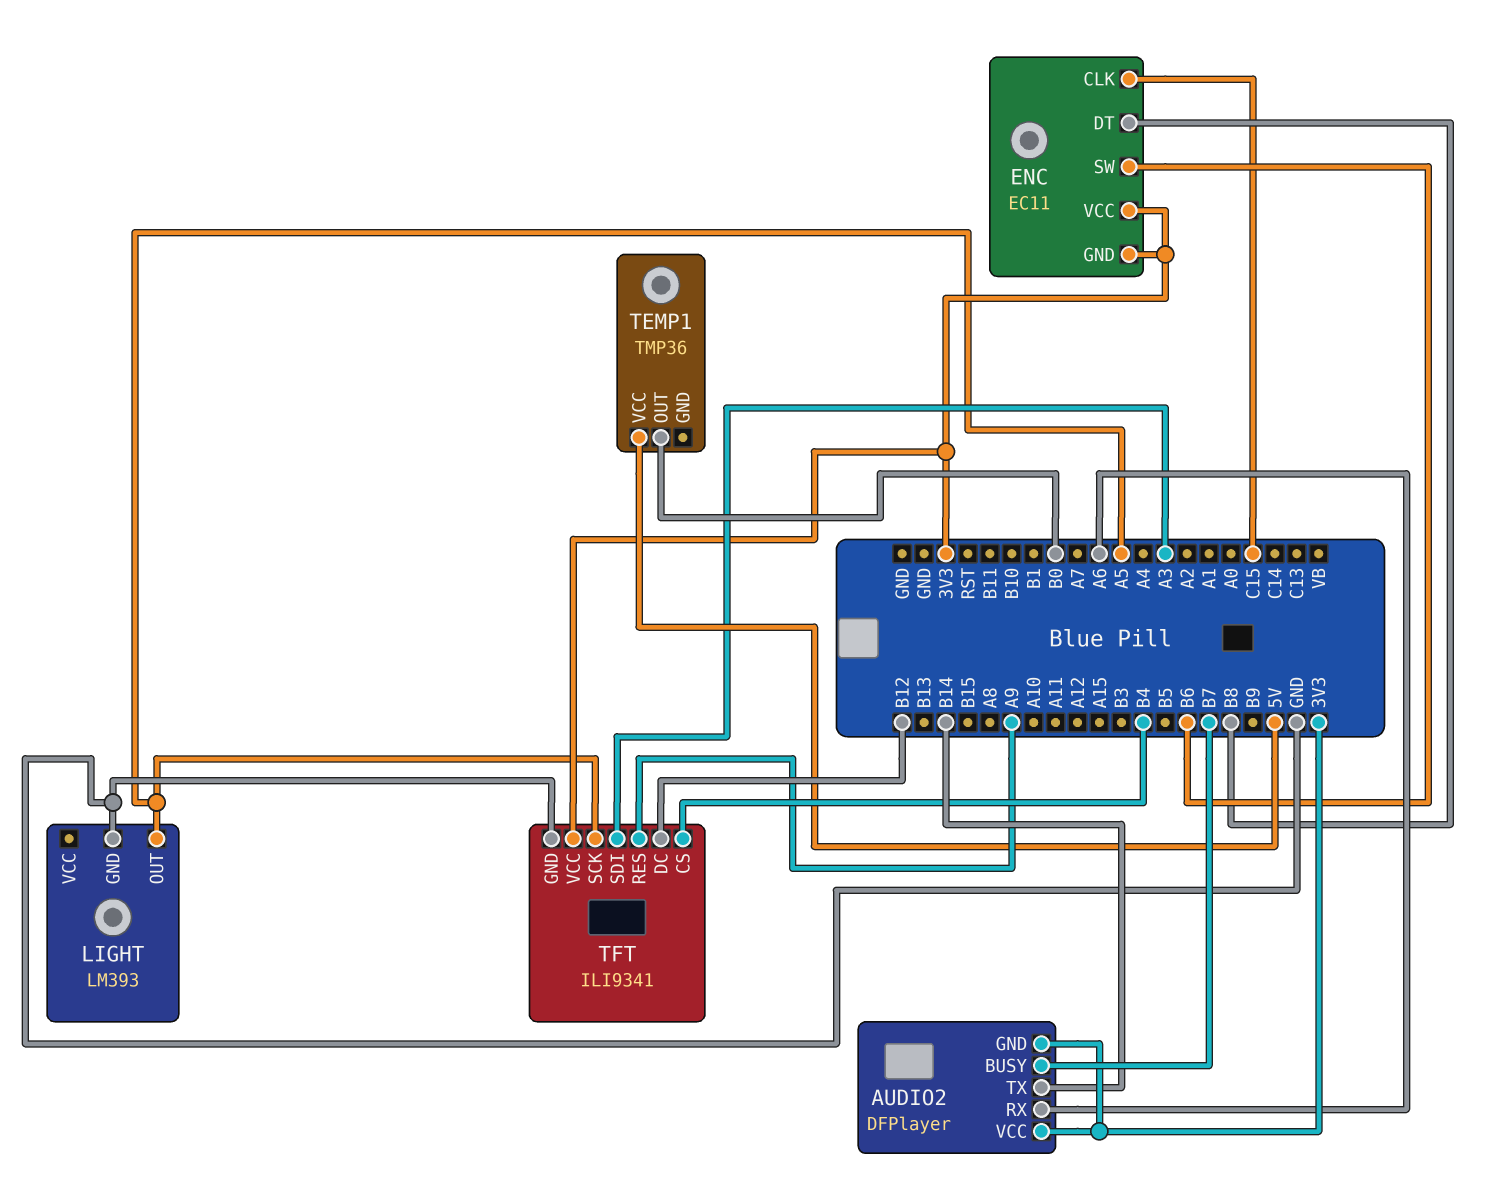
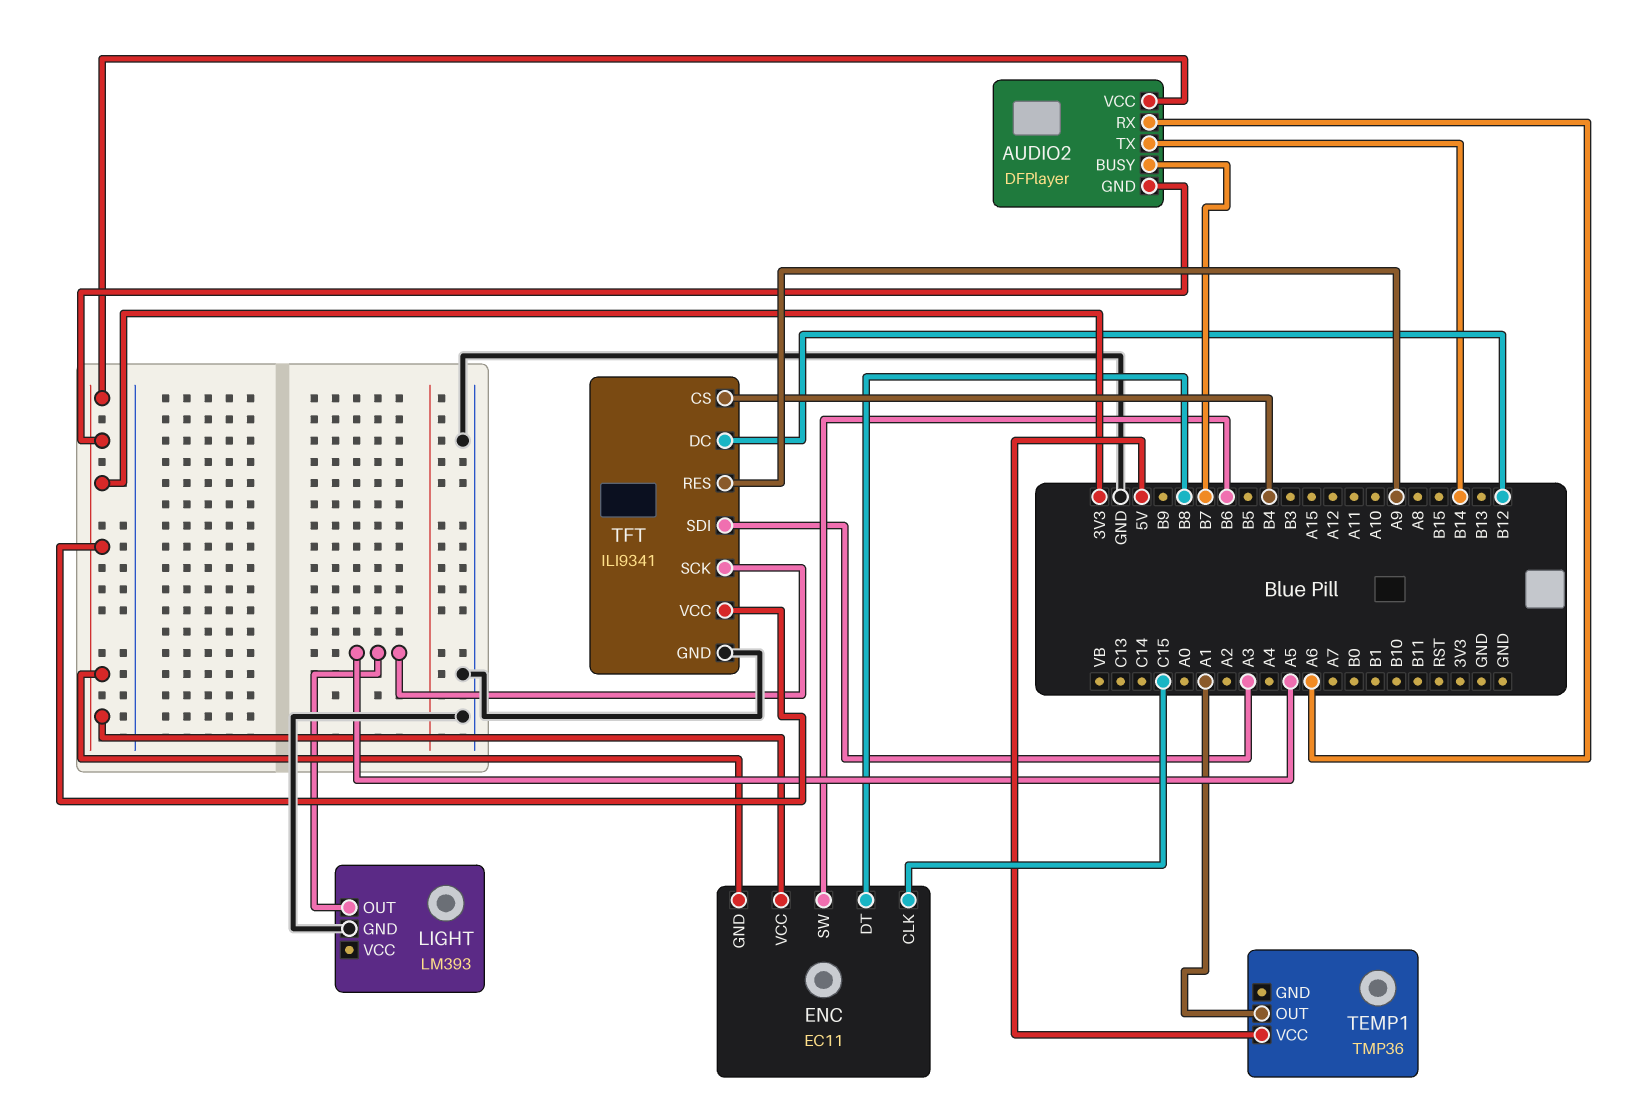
TEMP1 pin OUT: B0 -> A1

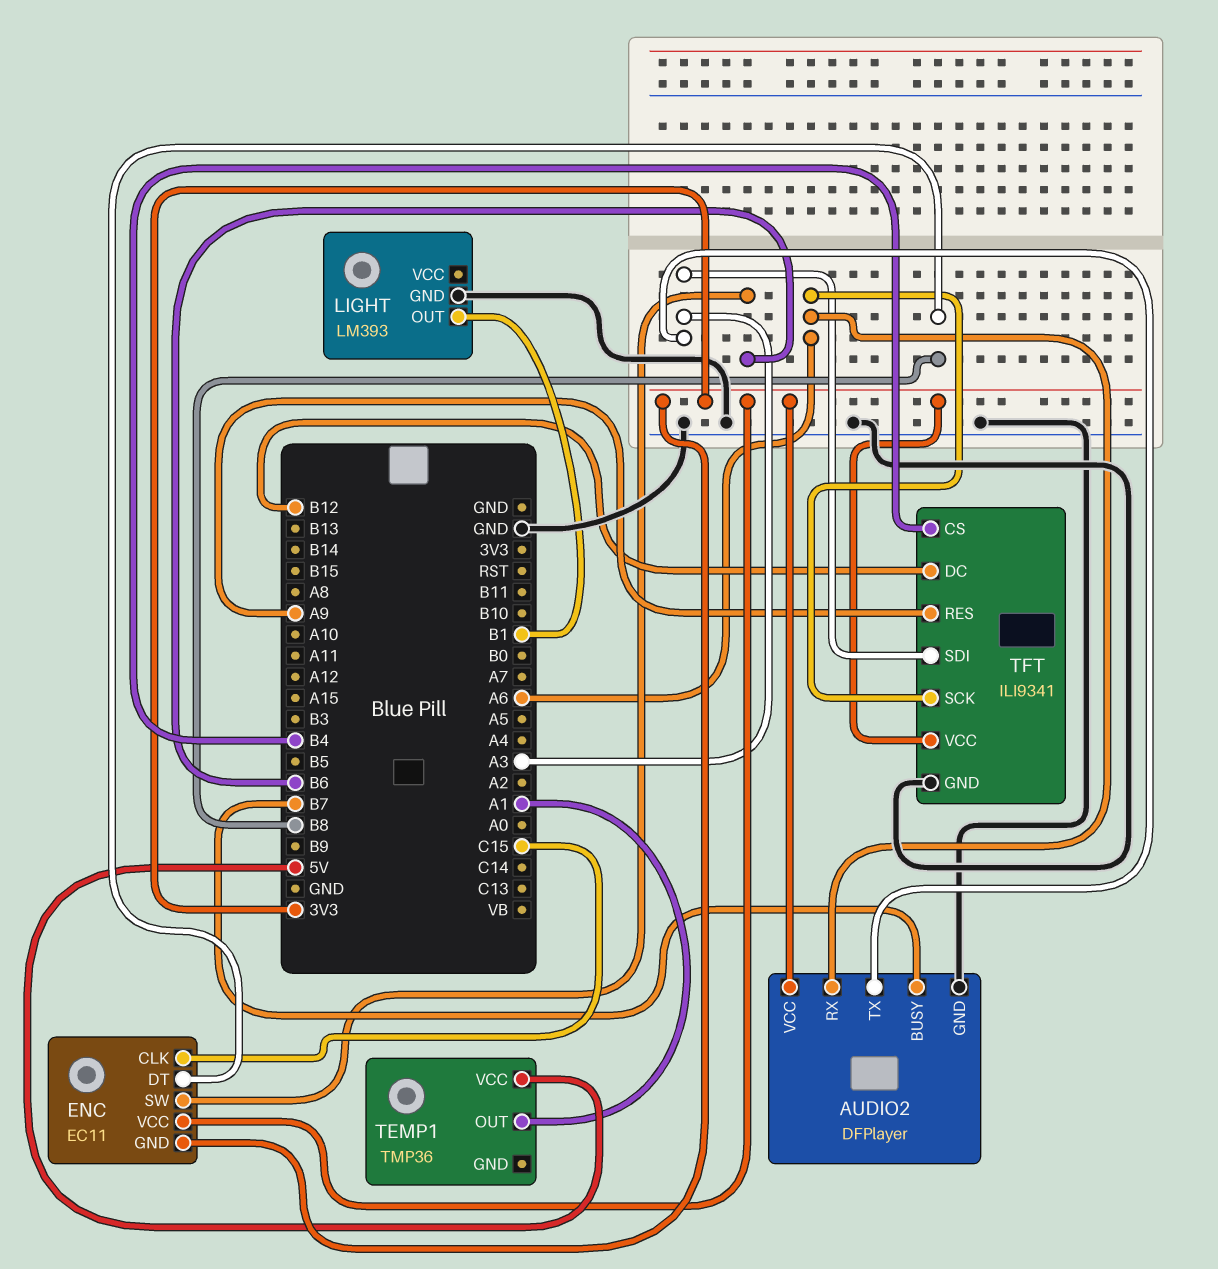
AUDIO2 pin GND: 3V3 -> GND
AUDIO2 pin TX: B14 -> A3
LIGHT pin OUT: A5 -> B1
TFT pin SCK: A5 -> A6

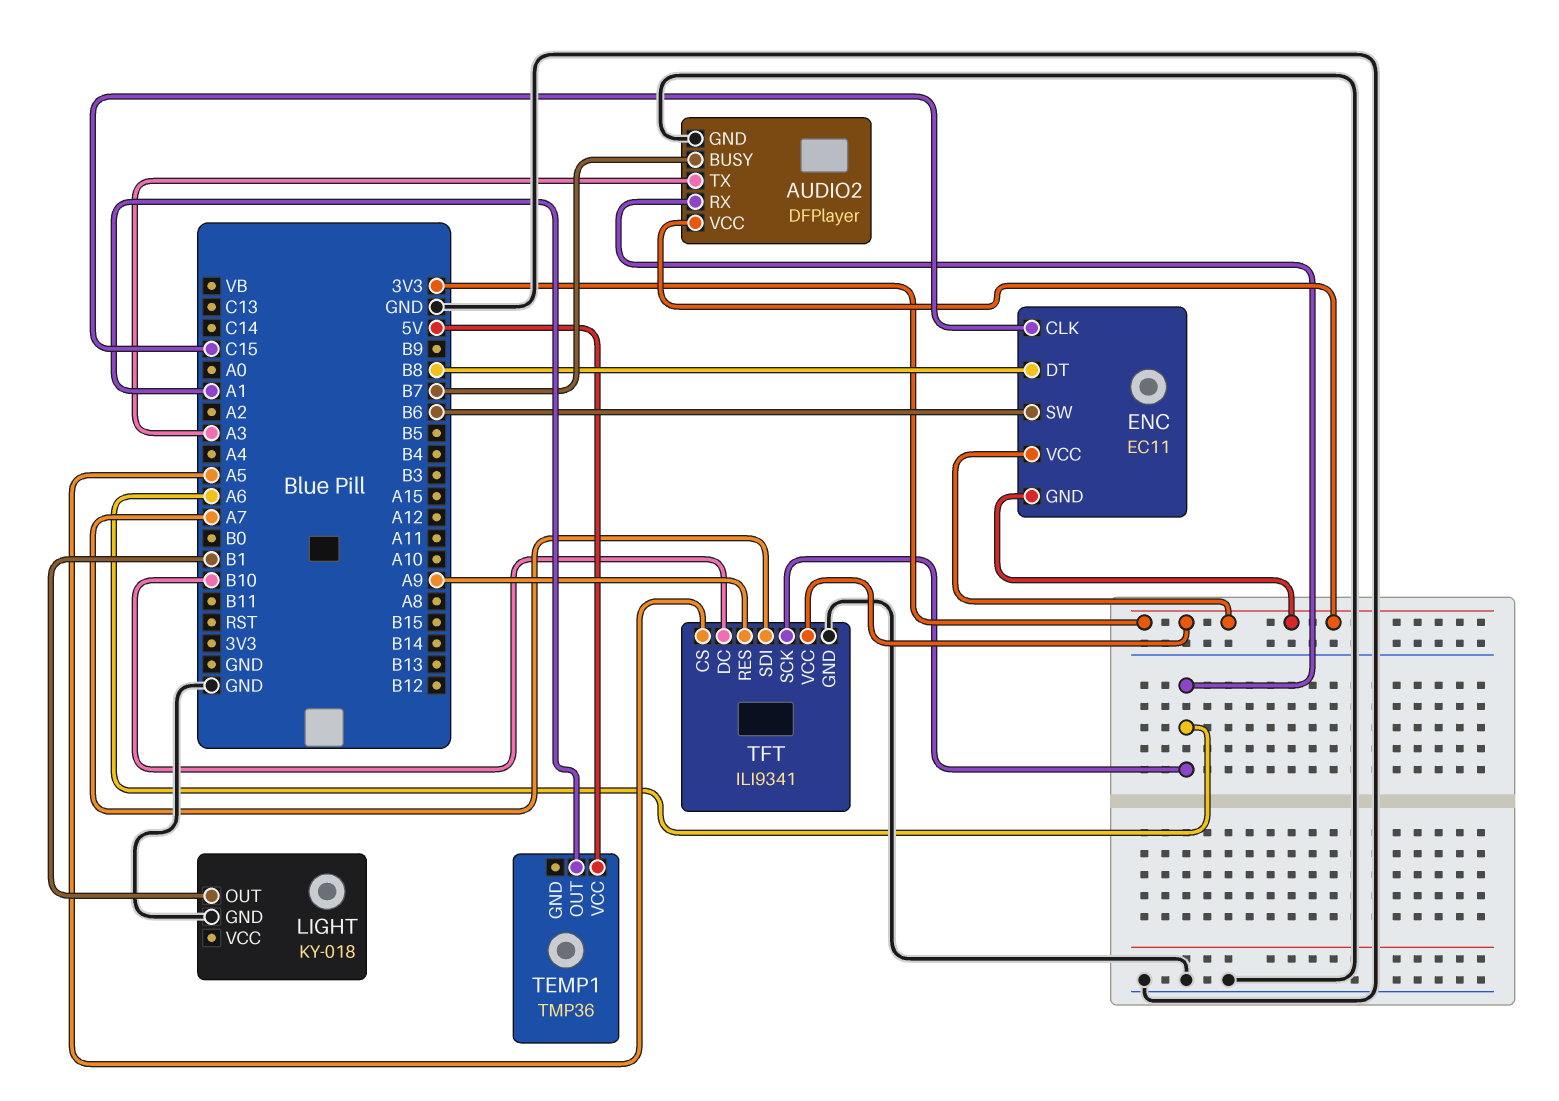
LIGHT: LM393 -> KY-018
TFT pin CS: B4 -> A5
TFT pin DC: B12 -> B10
TFT pin SDI: A3 -> A7

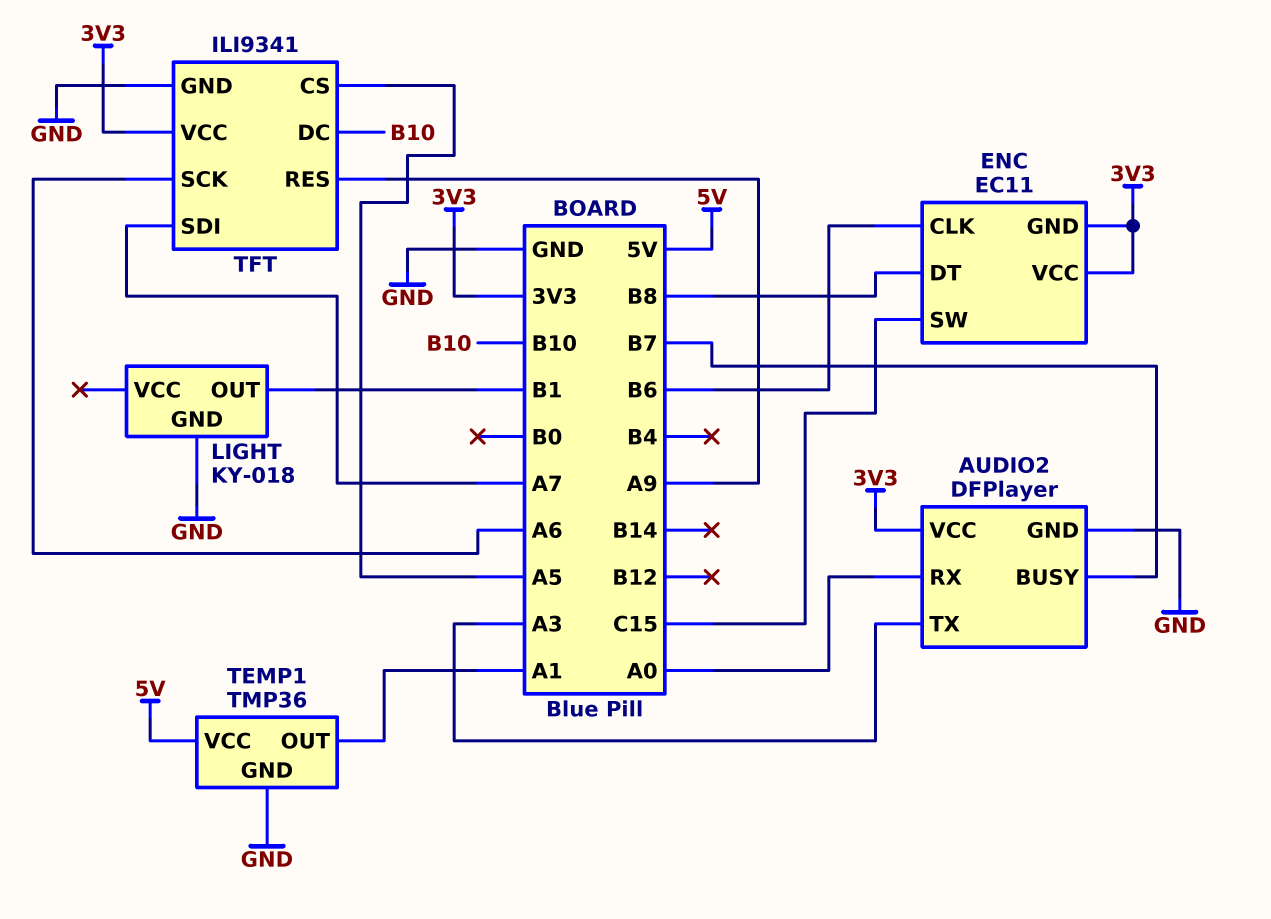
AUDIO2 pin RX: A6 -> A0
ENC pin CLK: C15 -> B6
ENC pin SW: B6 -> C15
TEMP1 pin GND: none -> GND

